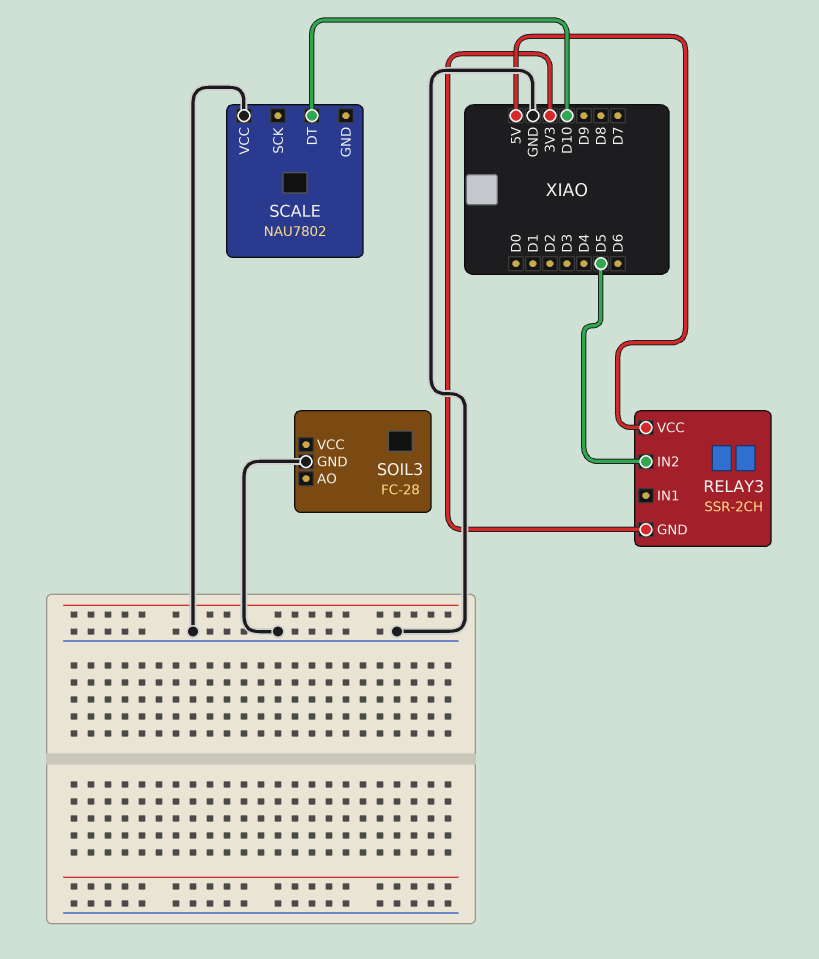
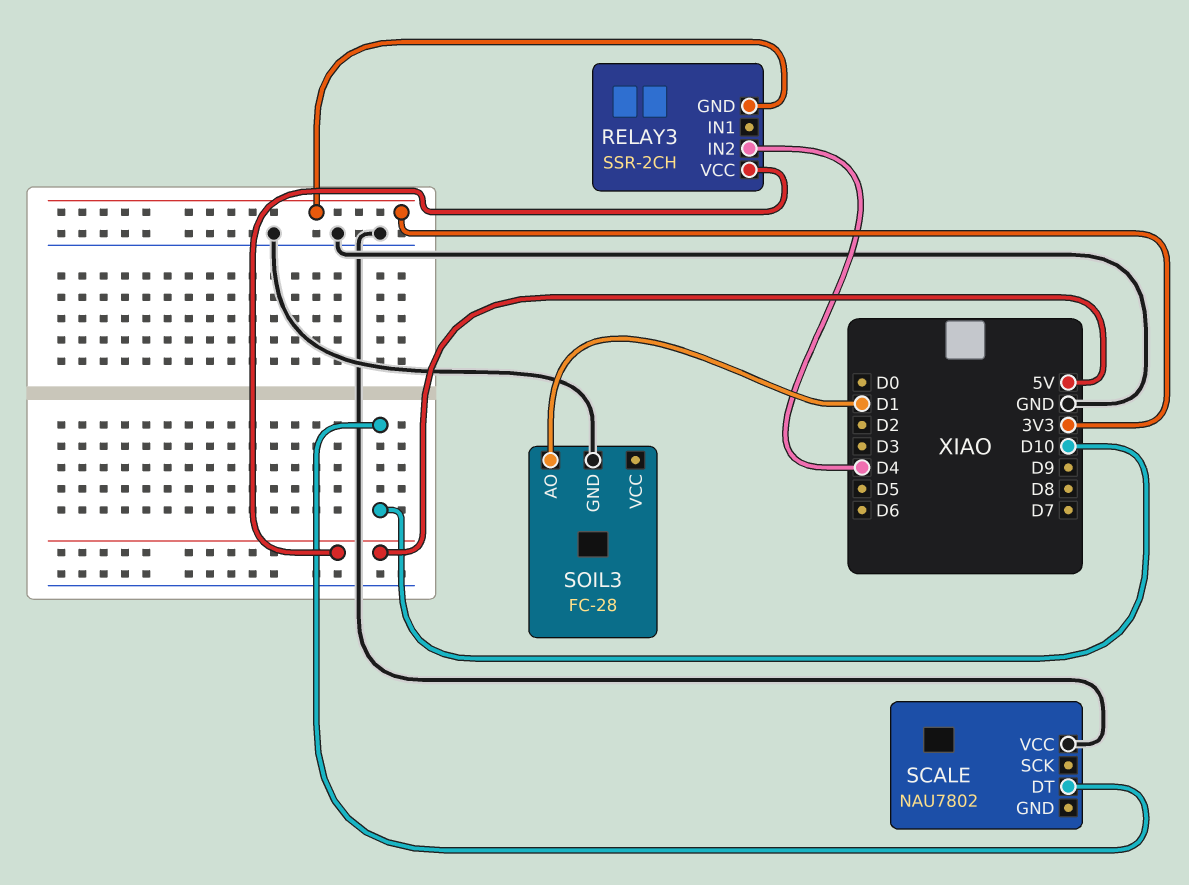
RELAY3 pin IN2: D5 -> D4
SOIL3 pin AO: none -> D1

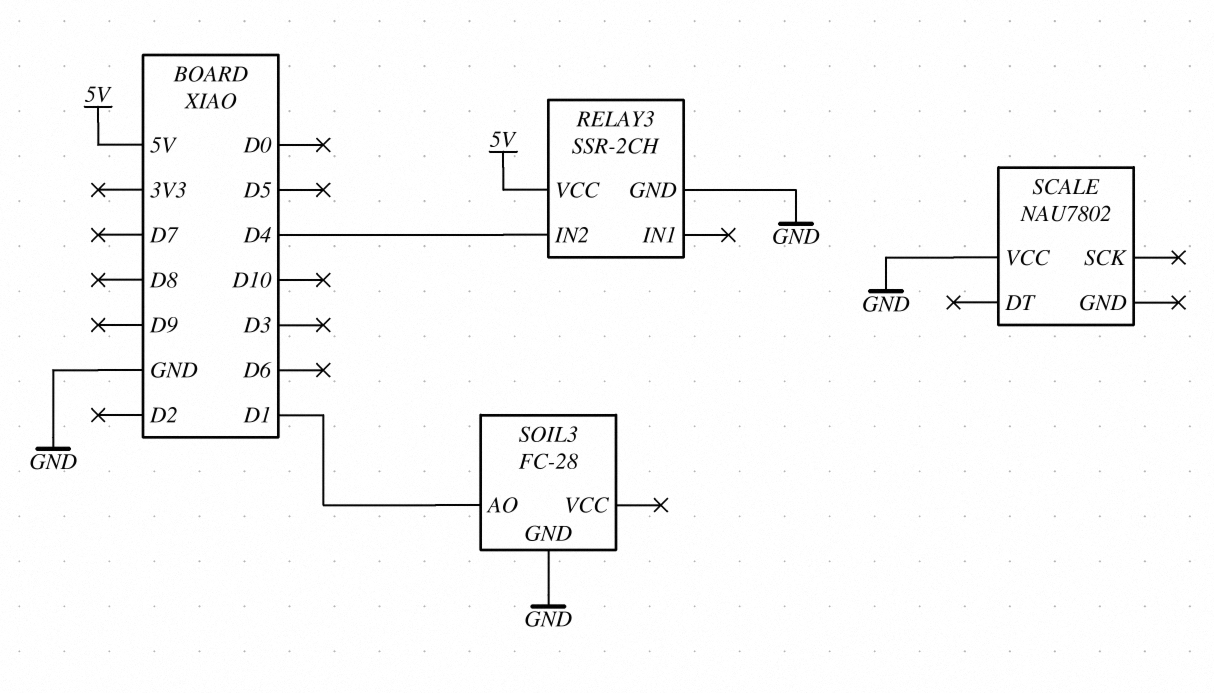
RELAY3 pin GND: 3V3 -> GND
SCALE pin DT: D10 -> none

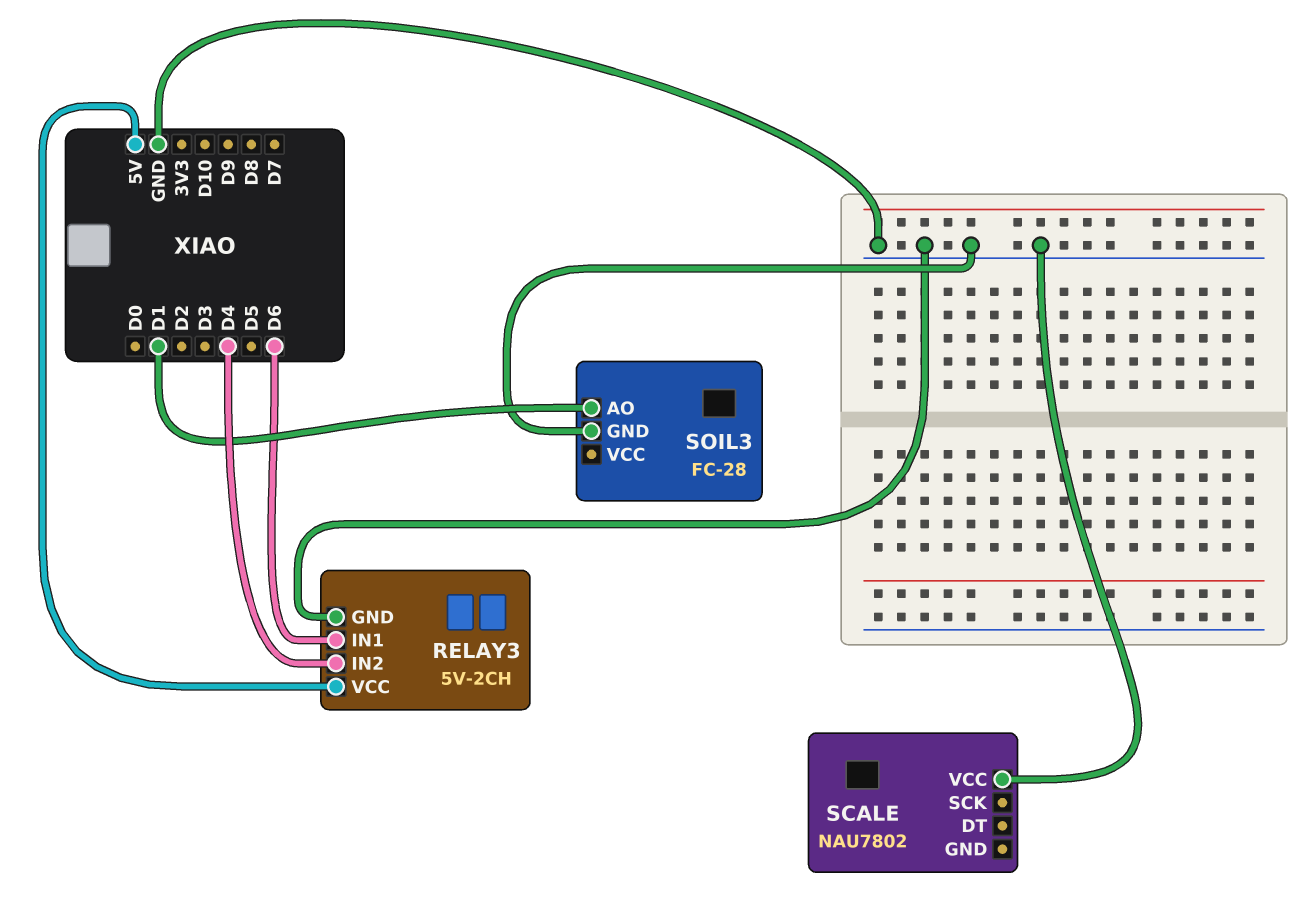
RELAY3: SSR-2CH -> 5V-2CH
RELAY3 pin IN1: none -> D6

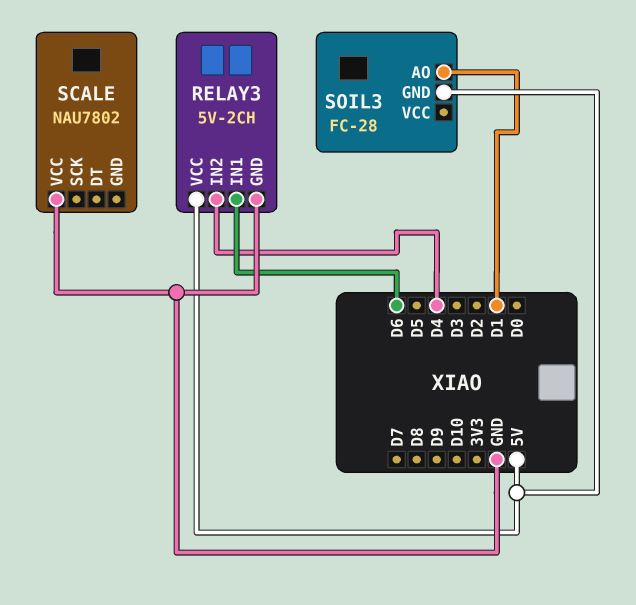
SOIL3 pin GND: GND -> 5V

